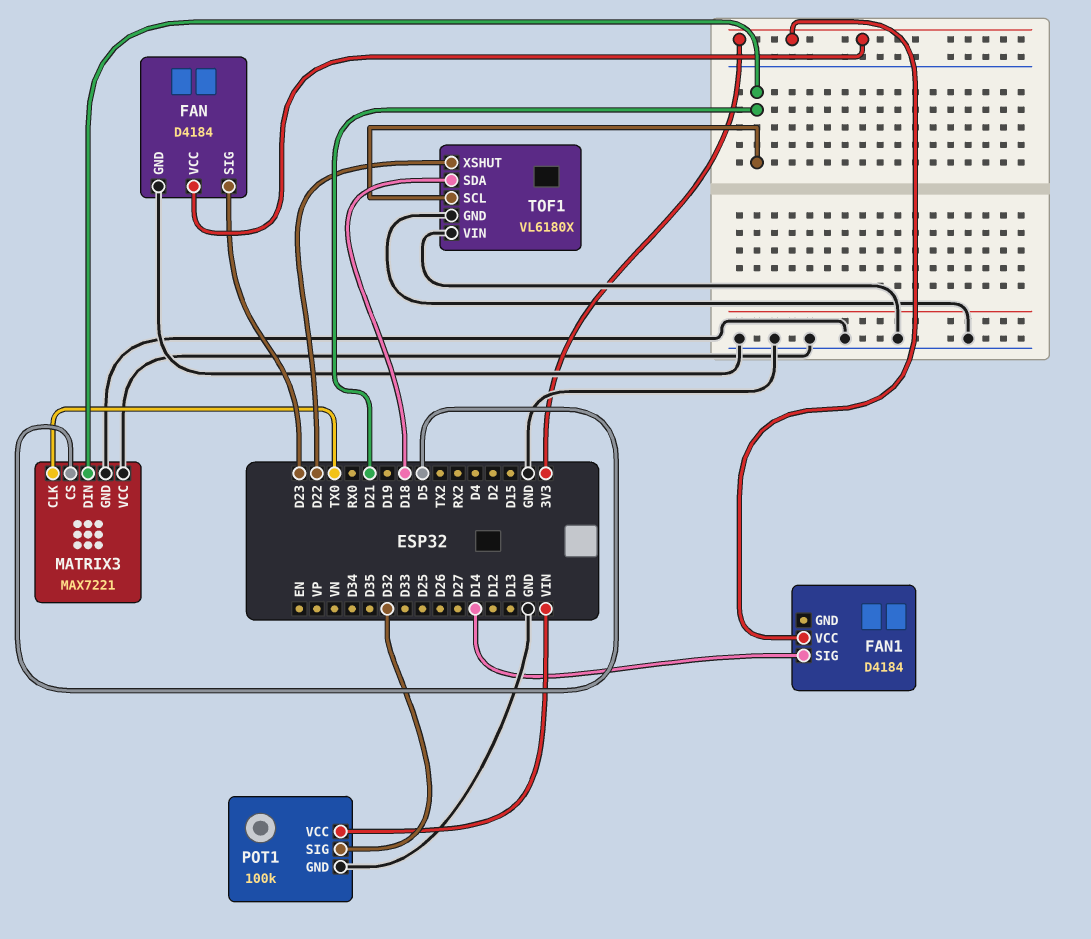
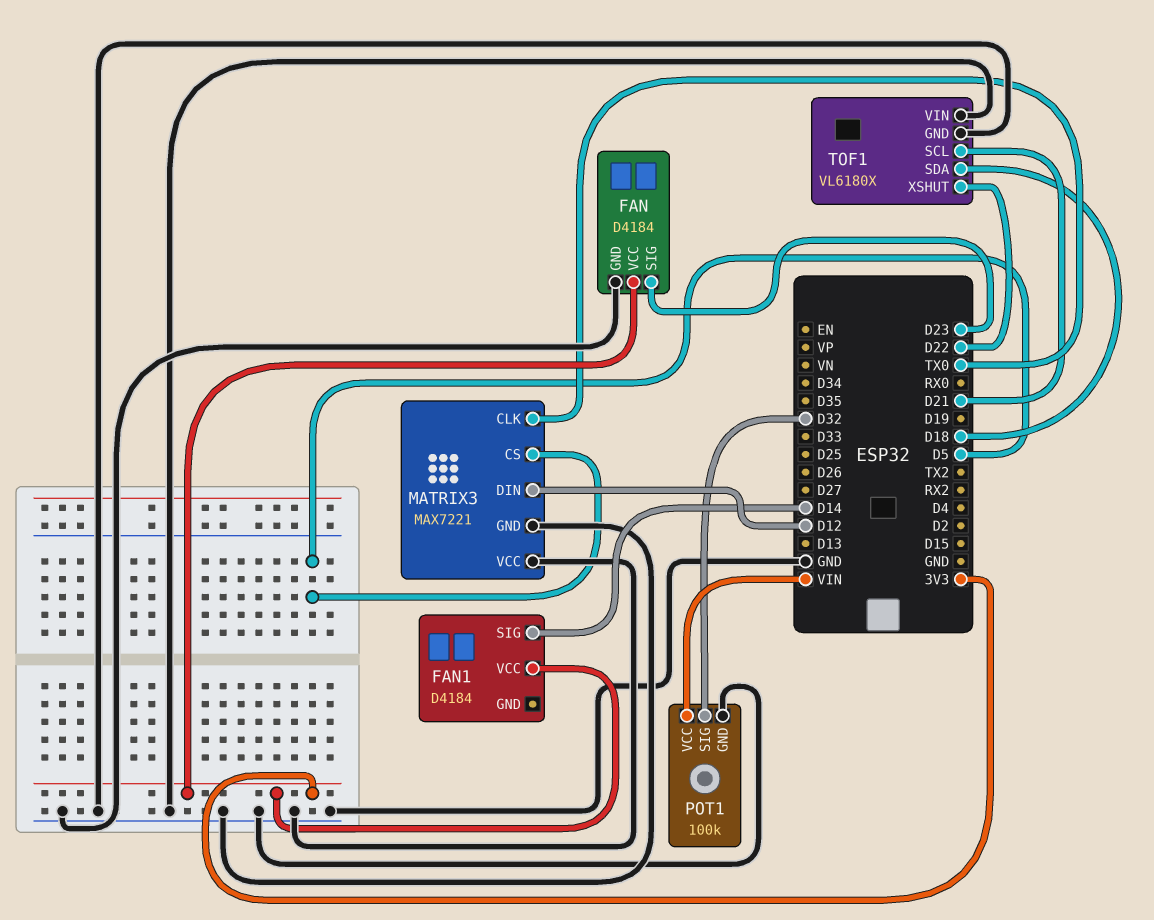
MATRIX3 pin DIN: D21 -> D12

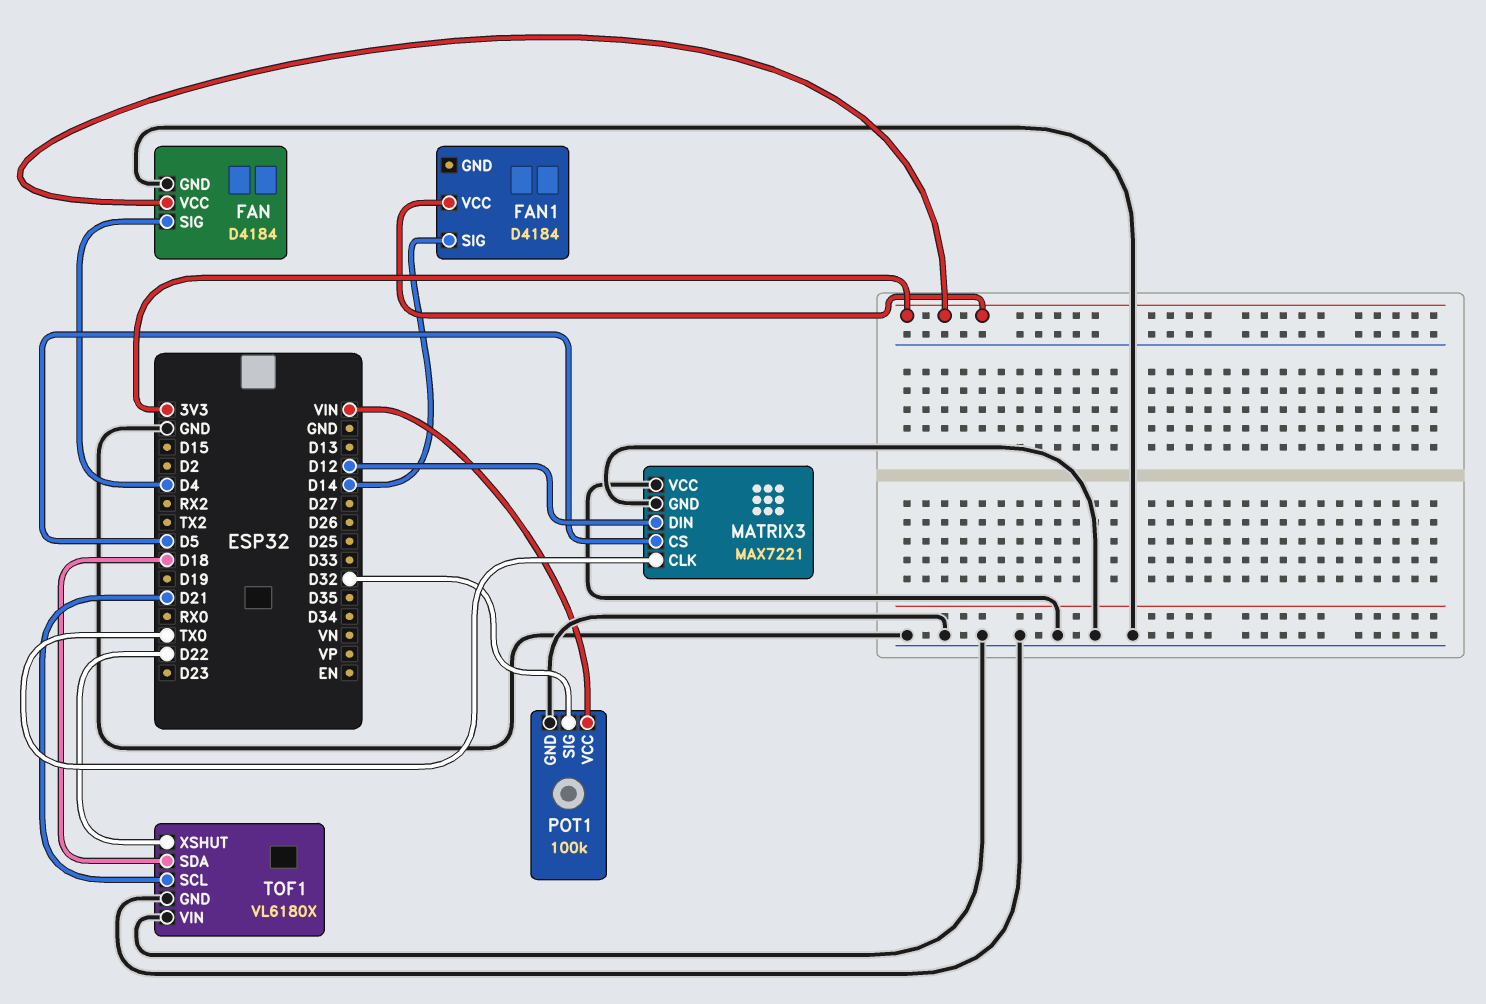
FAN pin SIG: D23 -> D4

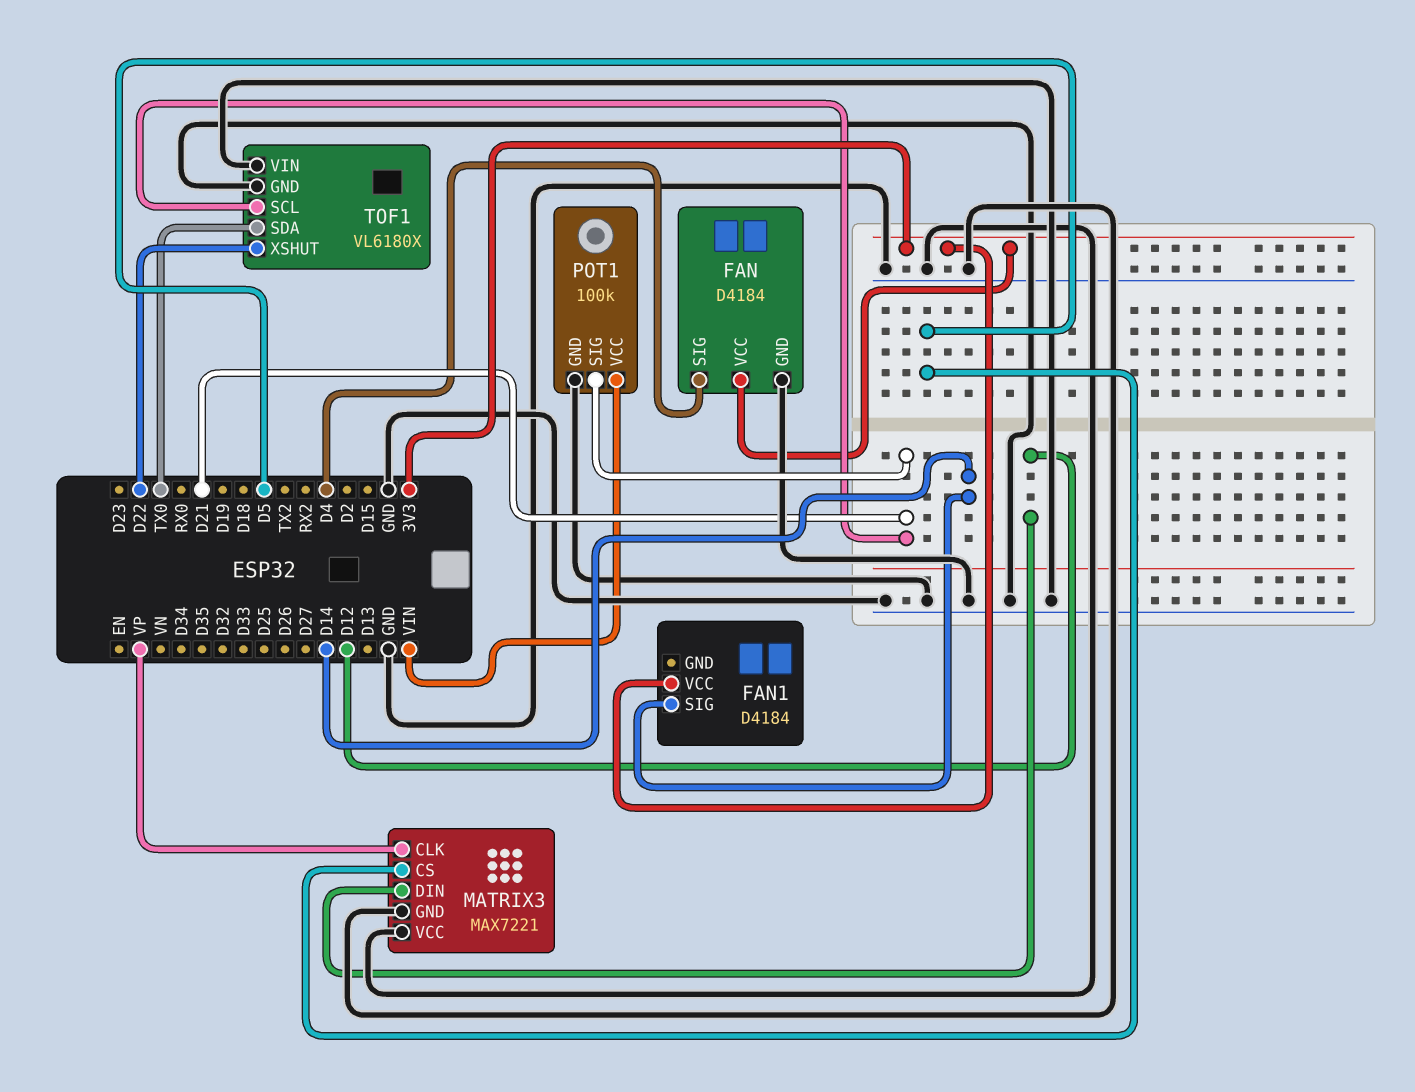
MATRIX3 pin CLK: TX0 -> VP
POT1 pin SIG: D32 -> D21
TOF1 pin SDA: D18 -> TX0

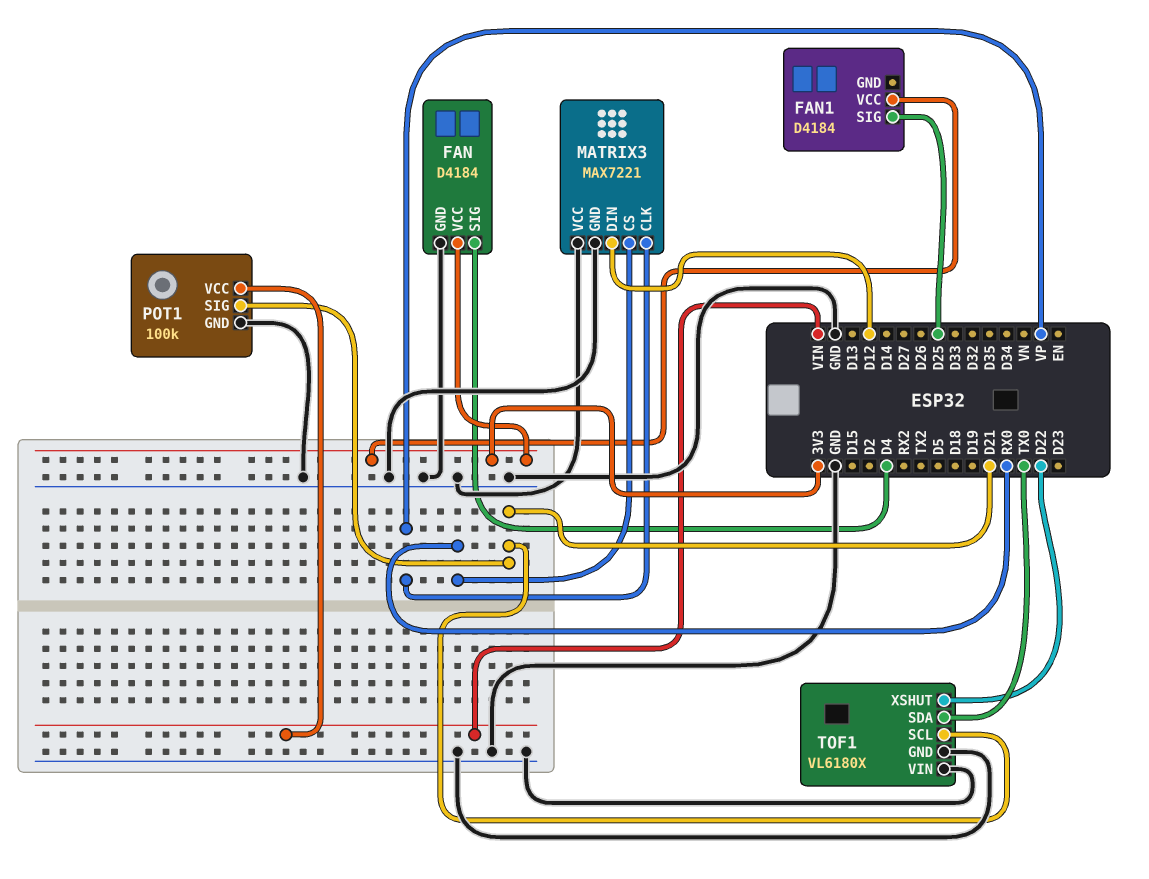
FAN1 pin SIG: D14 -> D25
MATRIX3 pin CS: D5 -> RX0

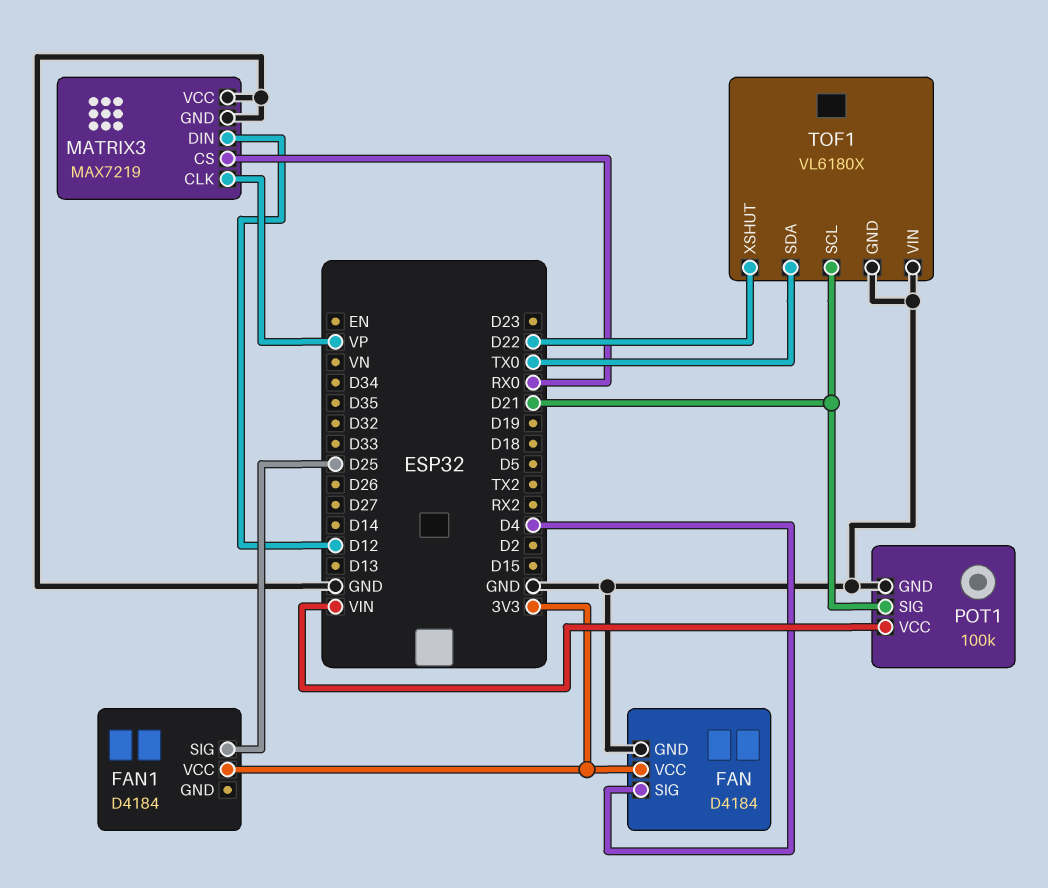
MATRIX3: MAX7221 -> MAX7219

